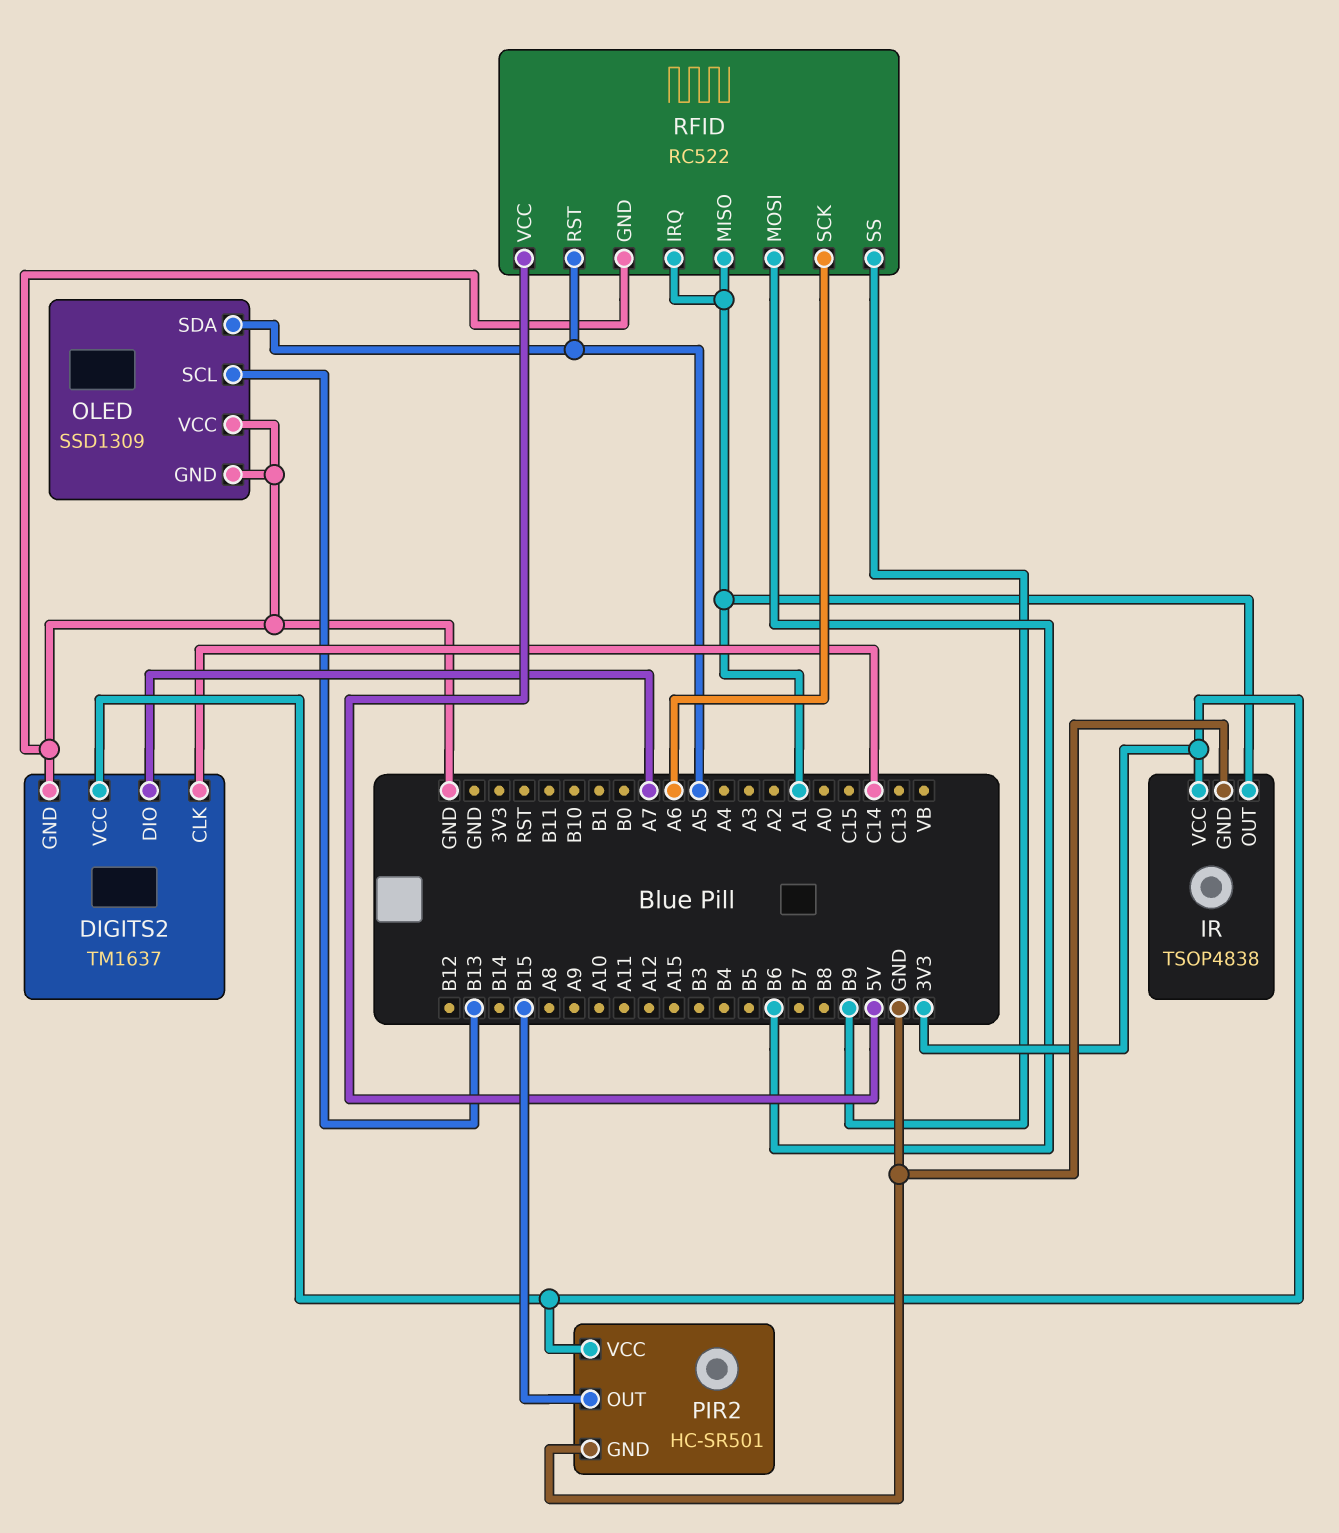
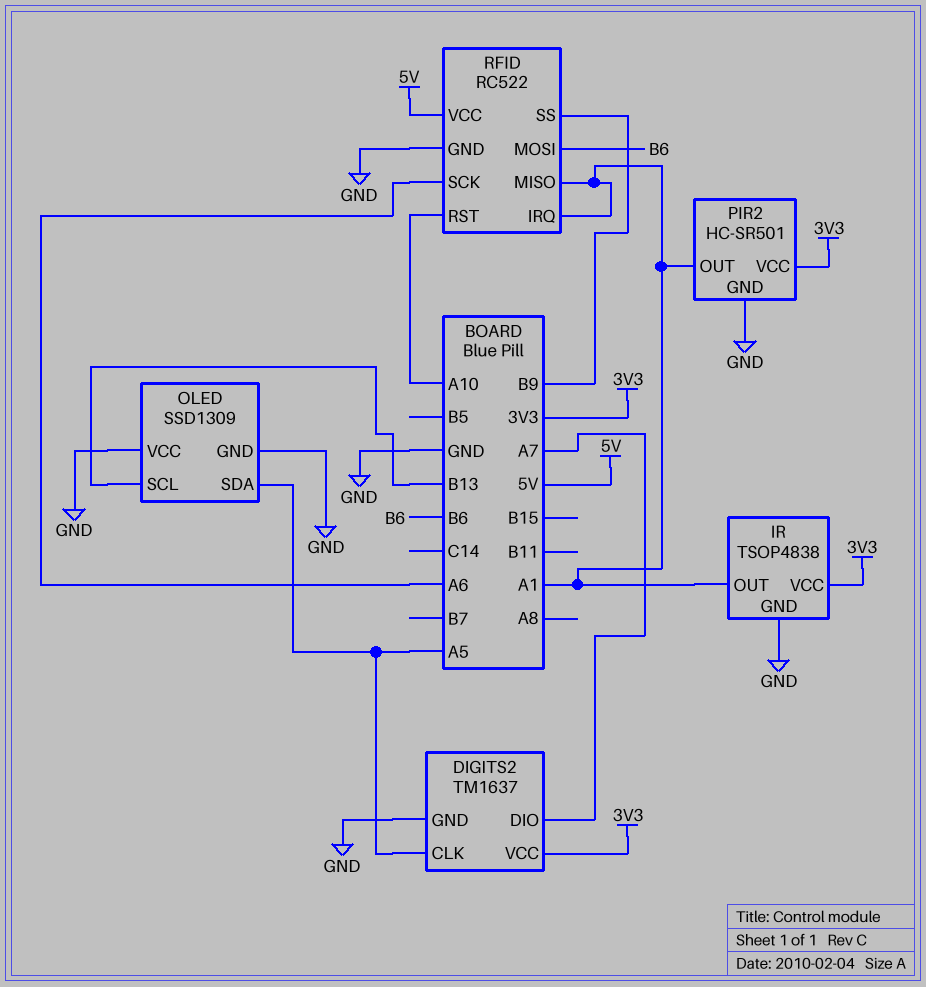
DIGITS2 pin CLK: C14 -> A5
PIR2 pin OUT: B15 -> A1
RFID pin RST: A5 -> A10

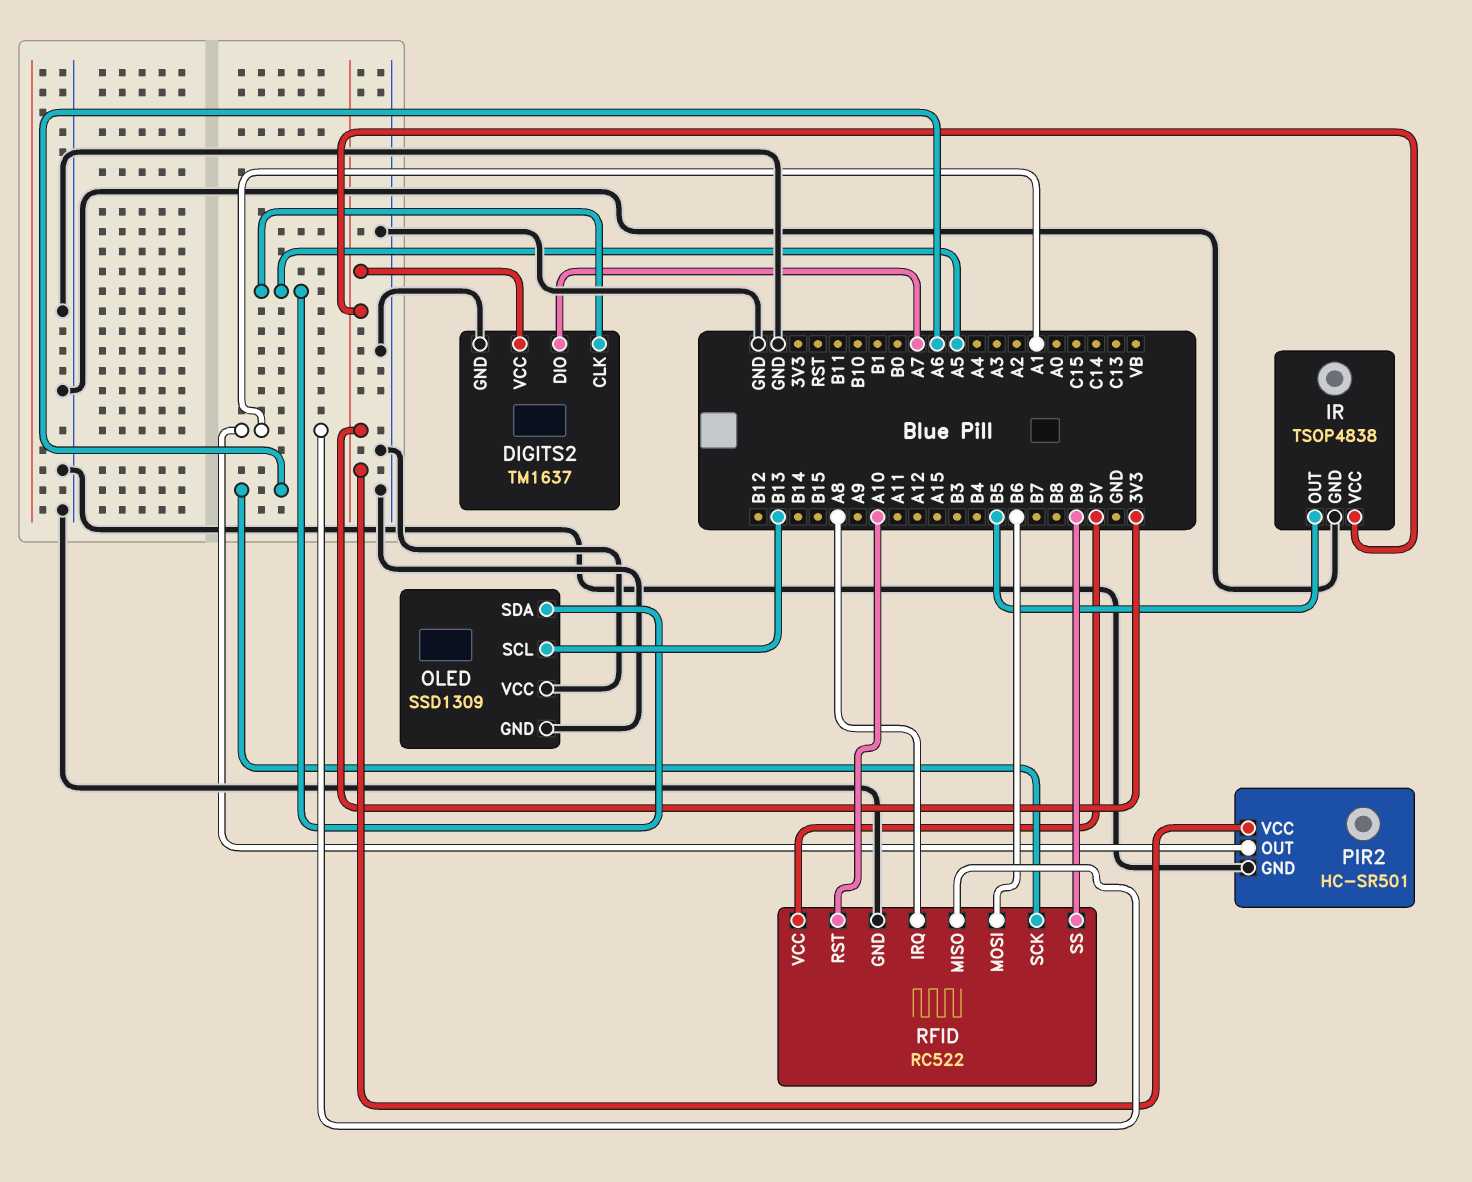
IR pin OUT: A1 -> B5
RFID pin IRQ: A1 -> A8

